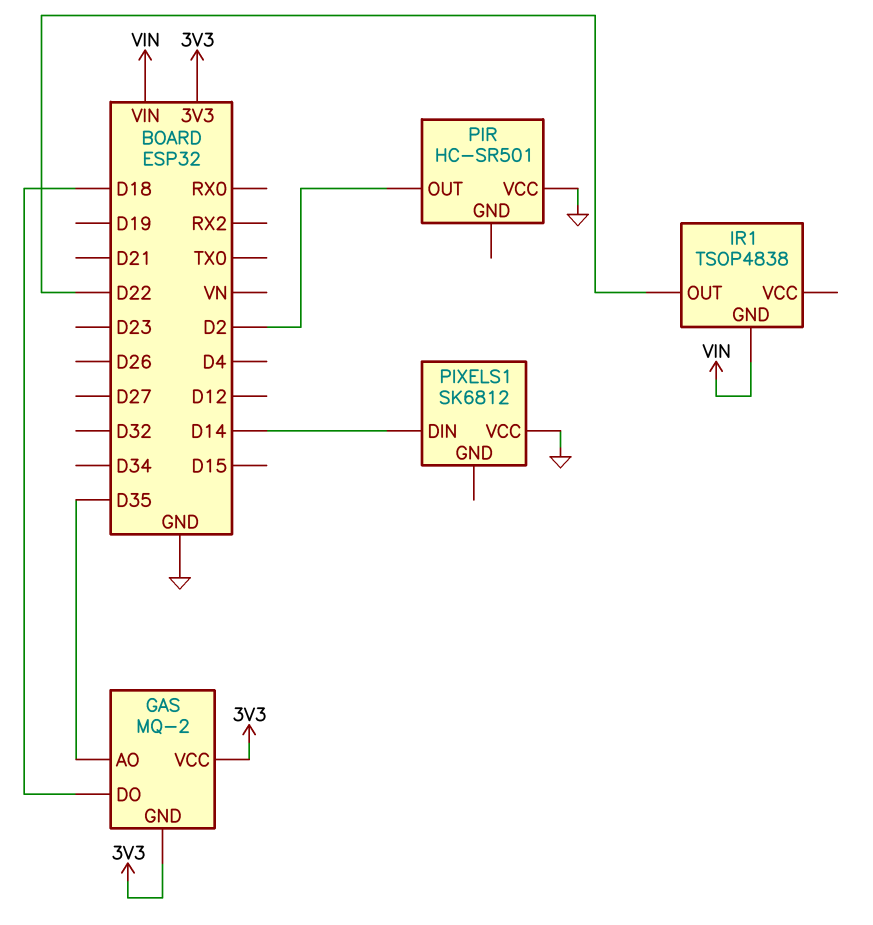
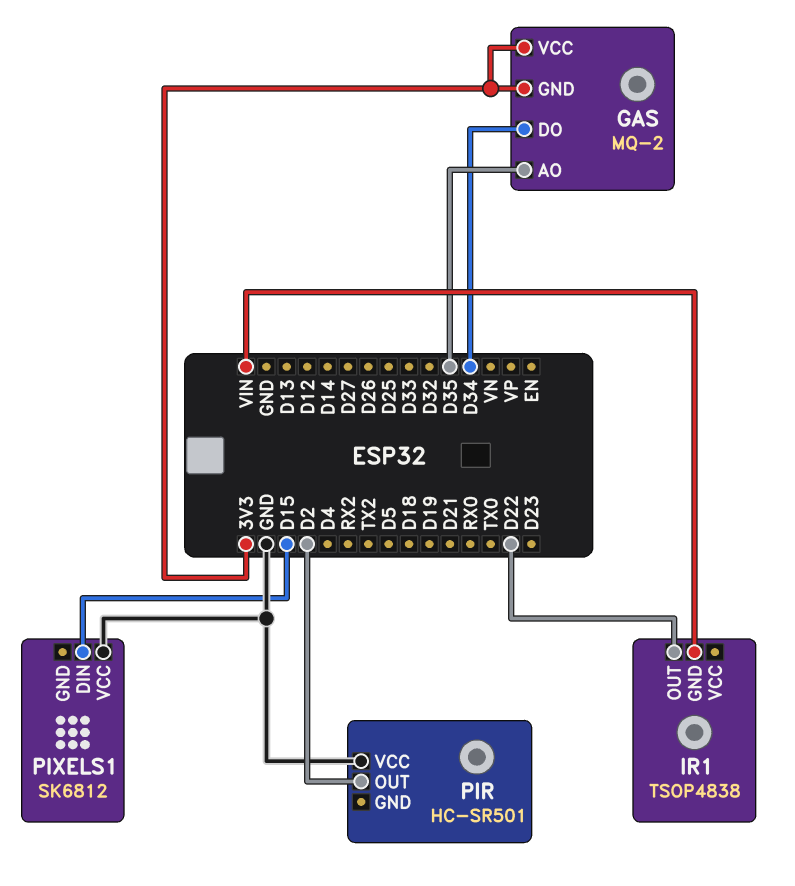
GAS pin DO: D18 -> D34
PIXELS1 pin DIN: D14 -> D15

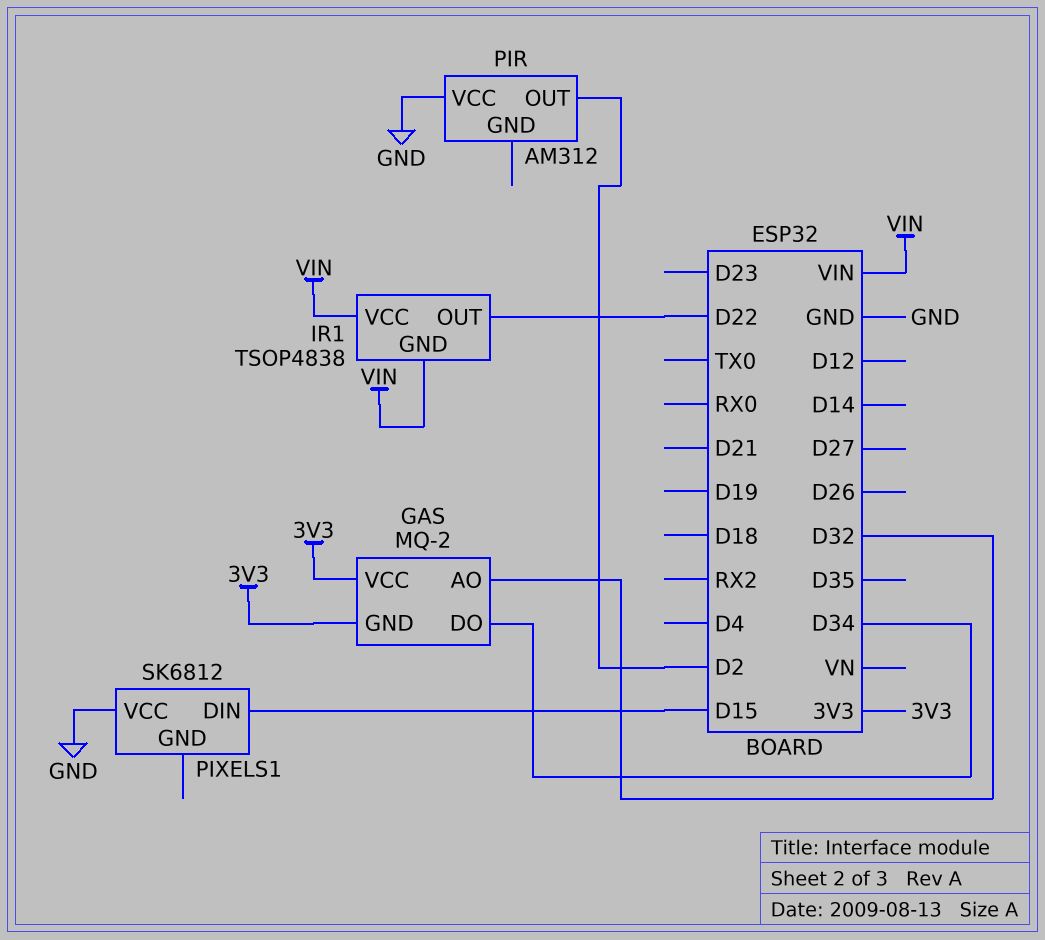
GAS pin AO: D35 -> D32
IR1 pin VCC: none -> VIN
PIR: HC-SR501 -> AM312

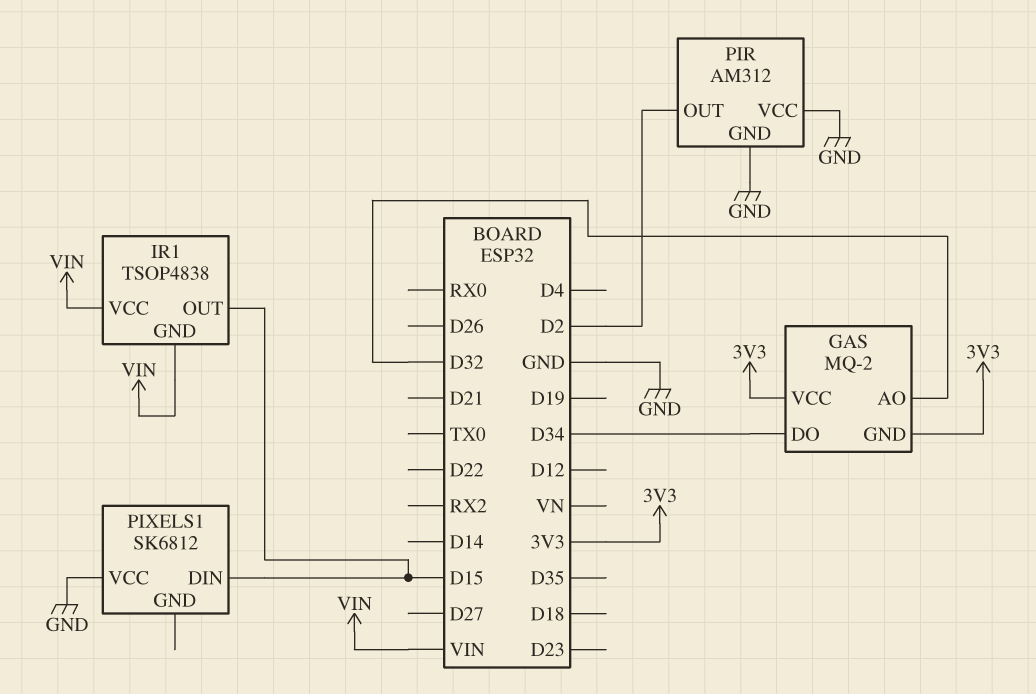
IR1 pin OUT: D22 -> D15
PIR pin GND: none -> GND

